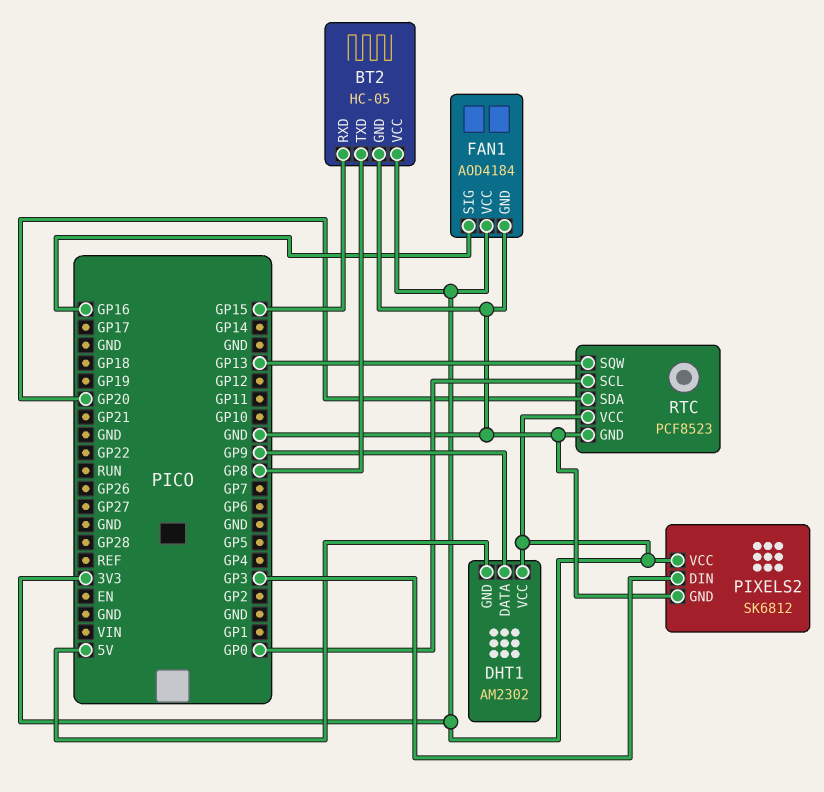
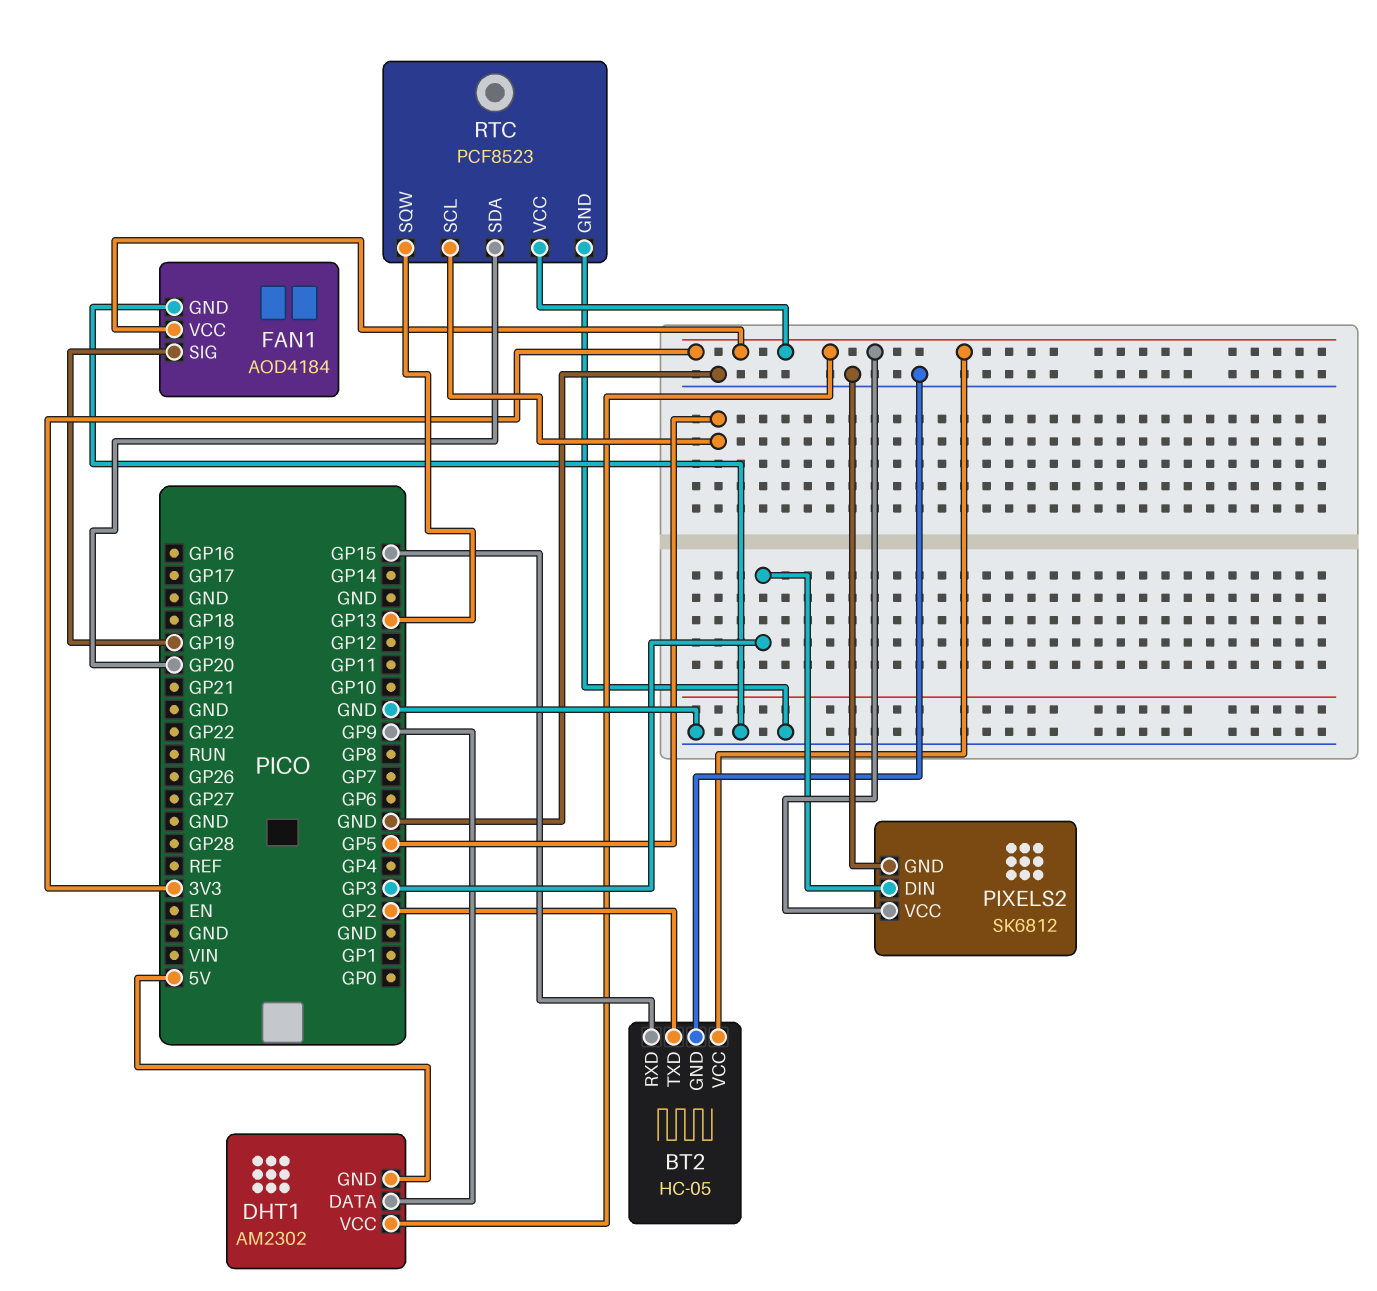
BT2 pin TXD: GP8 -> GP2
FAN1 pin SIG: GP16 -> GP19
RTC pin SCL: GP0 -> GP5

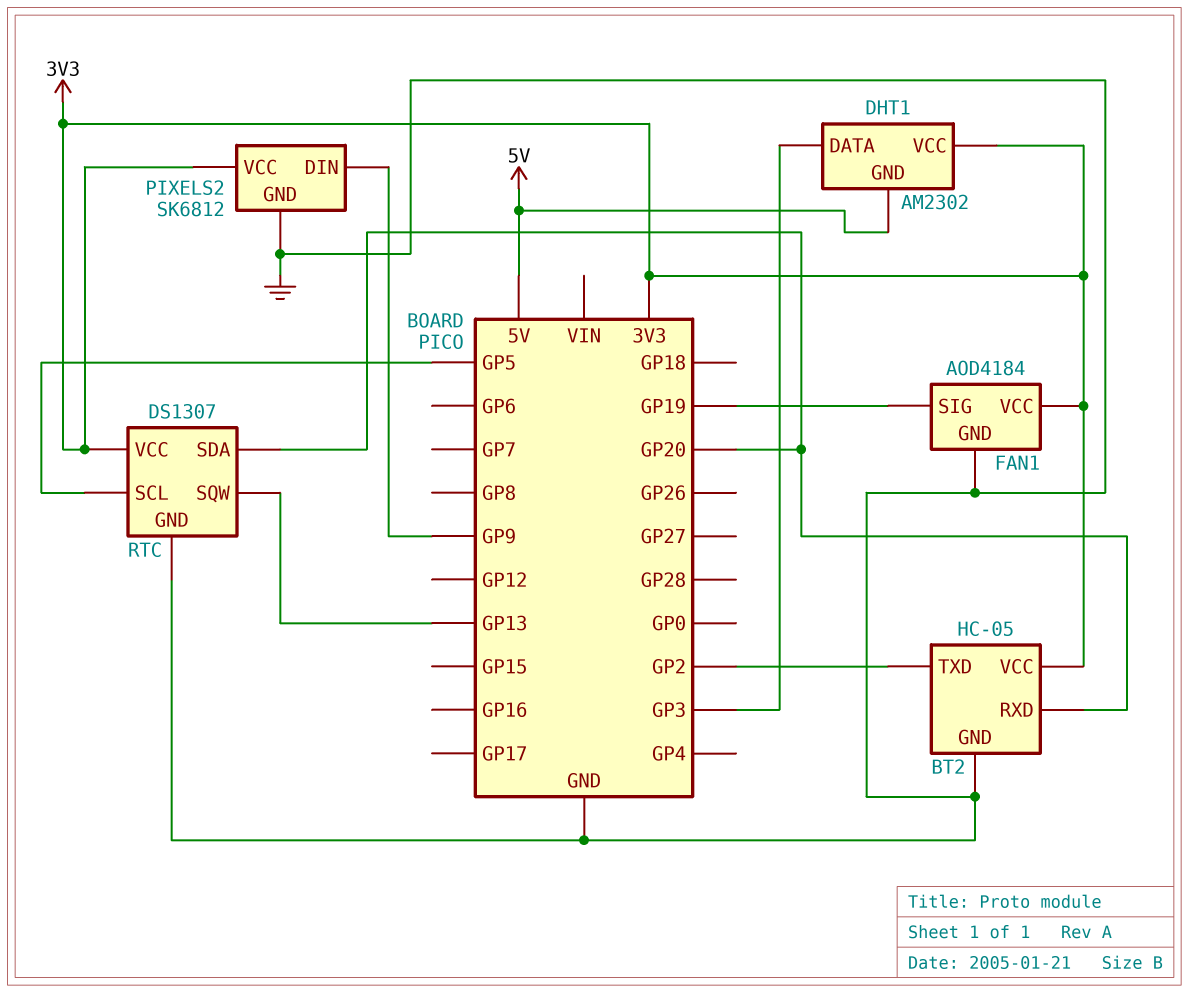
BT2 pin RXD: GP15 -> GP20
DHT1 pin DATA: GP9 -> GP3
PIXELS2 pin DIN: GP3 -> GP9
RTC: PCF8523 -> DS1307

